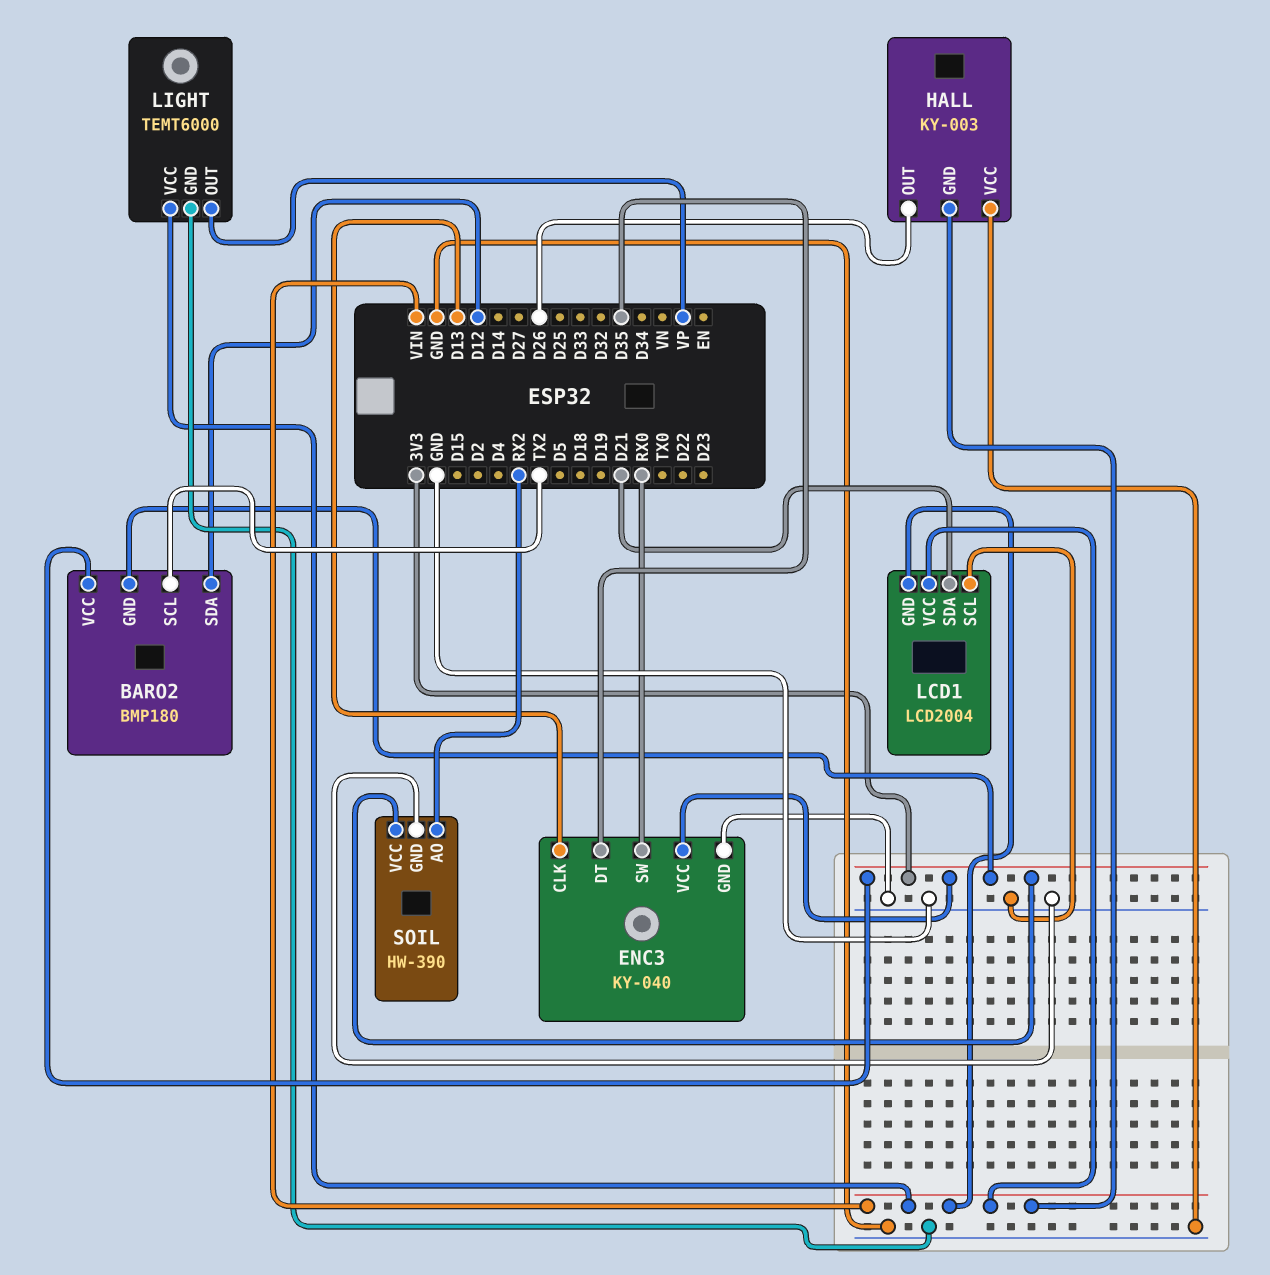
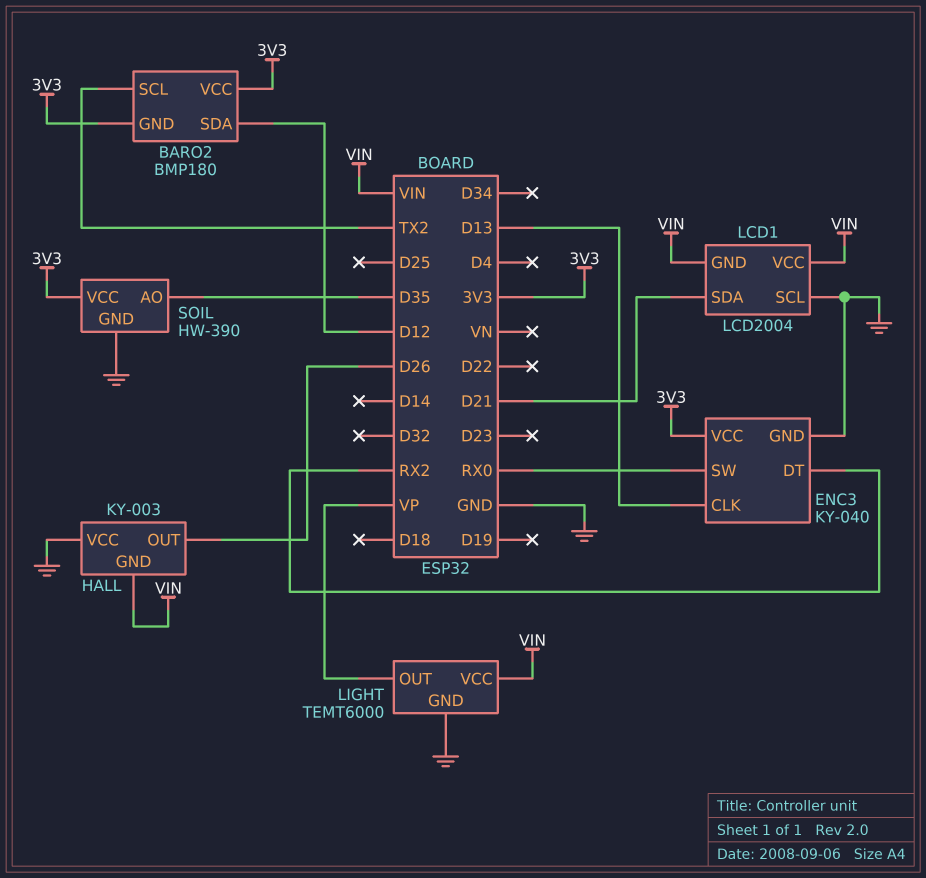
ENC3 pin DT: D35 -> RX2
SOIL pin AO: RX2 -> D35

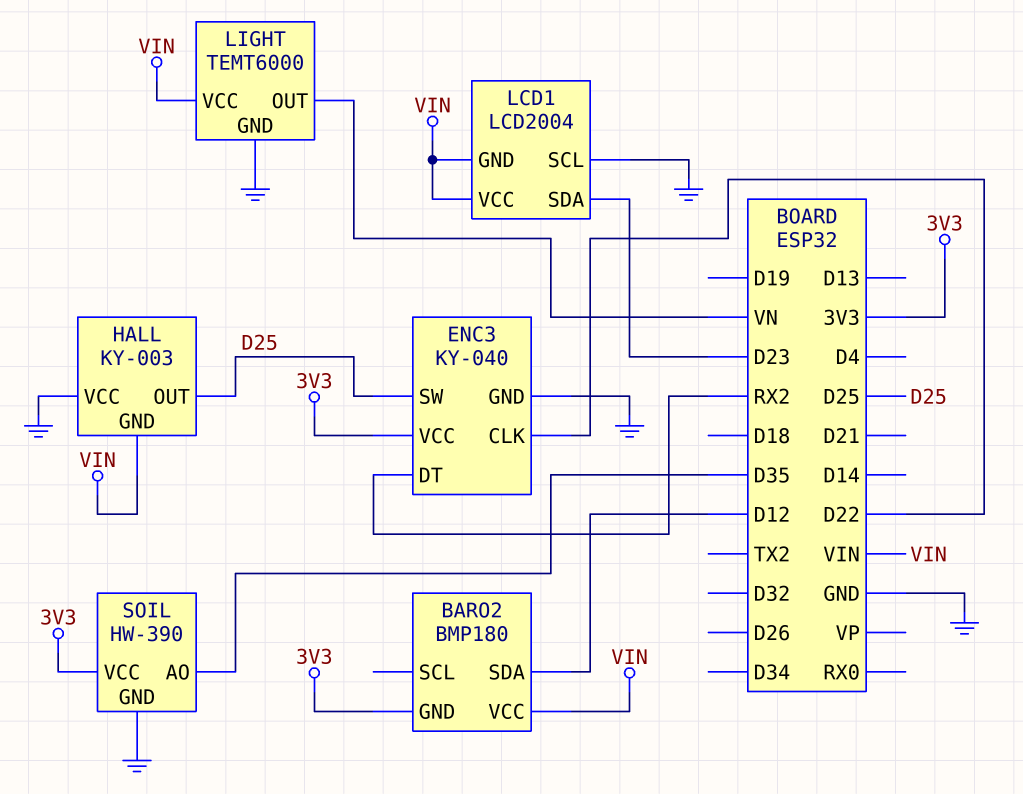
BARO2 pin SCL: TX2 -> none
BARO2 pin VCC: 3V3 -> VIN
ENC3 pin CLK: D13 -> D22
ENC3 pin SW: RX0 -> D25
HALL pin OUT: D26 -> D25
LCD1 pin SDA: D21 -> D23
LIGHT pin OUT: VP -> VN

